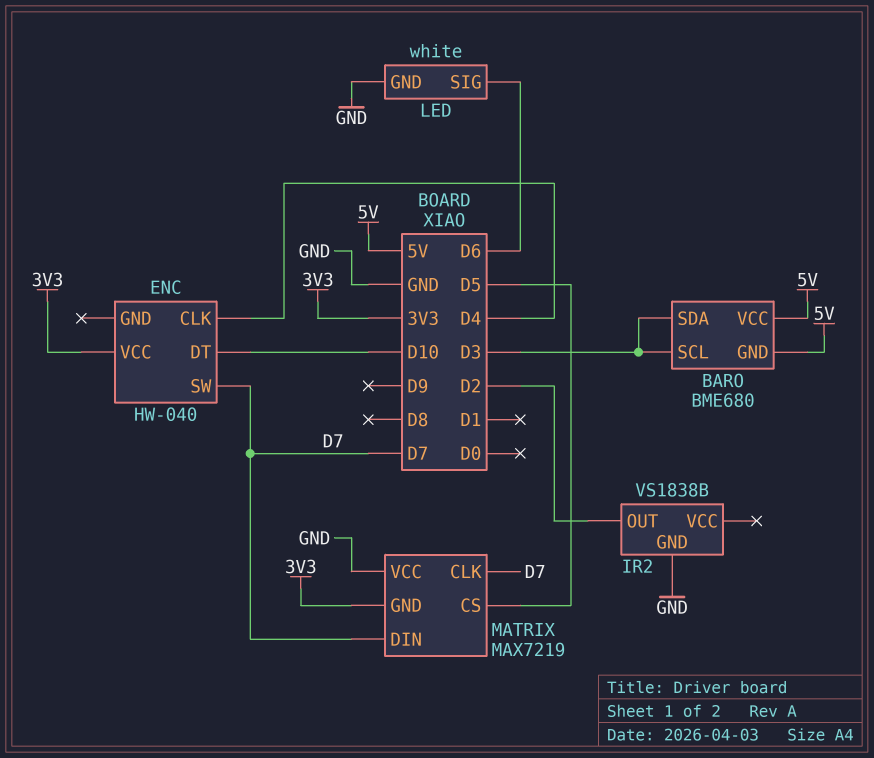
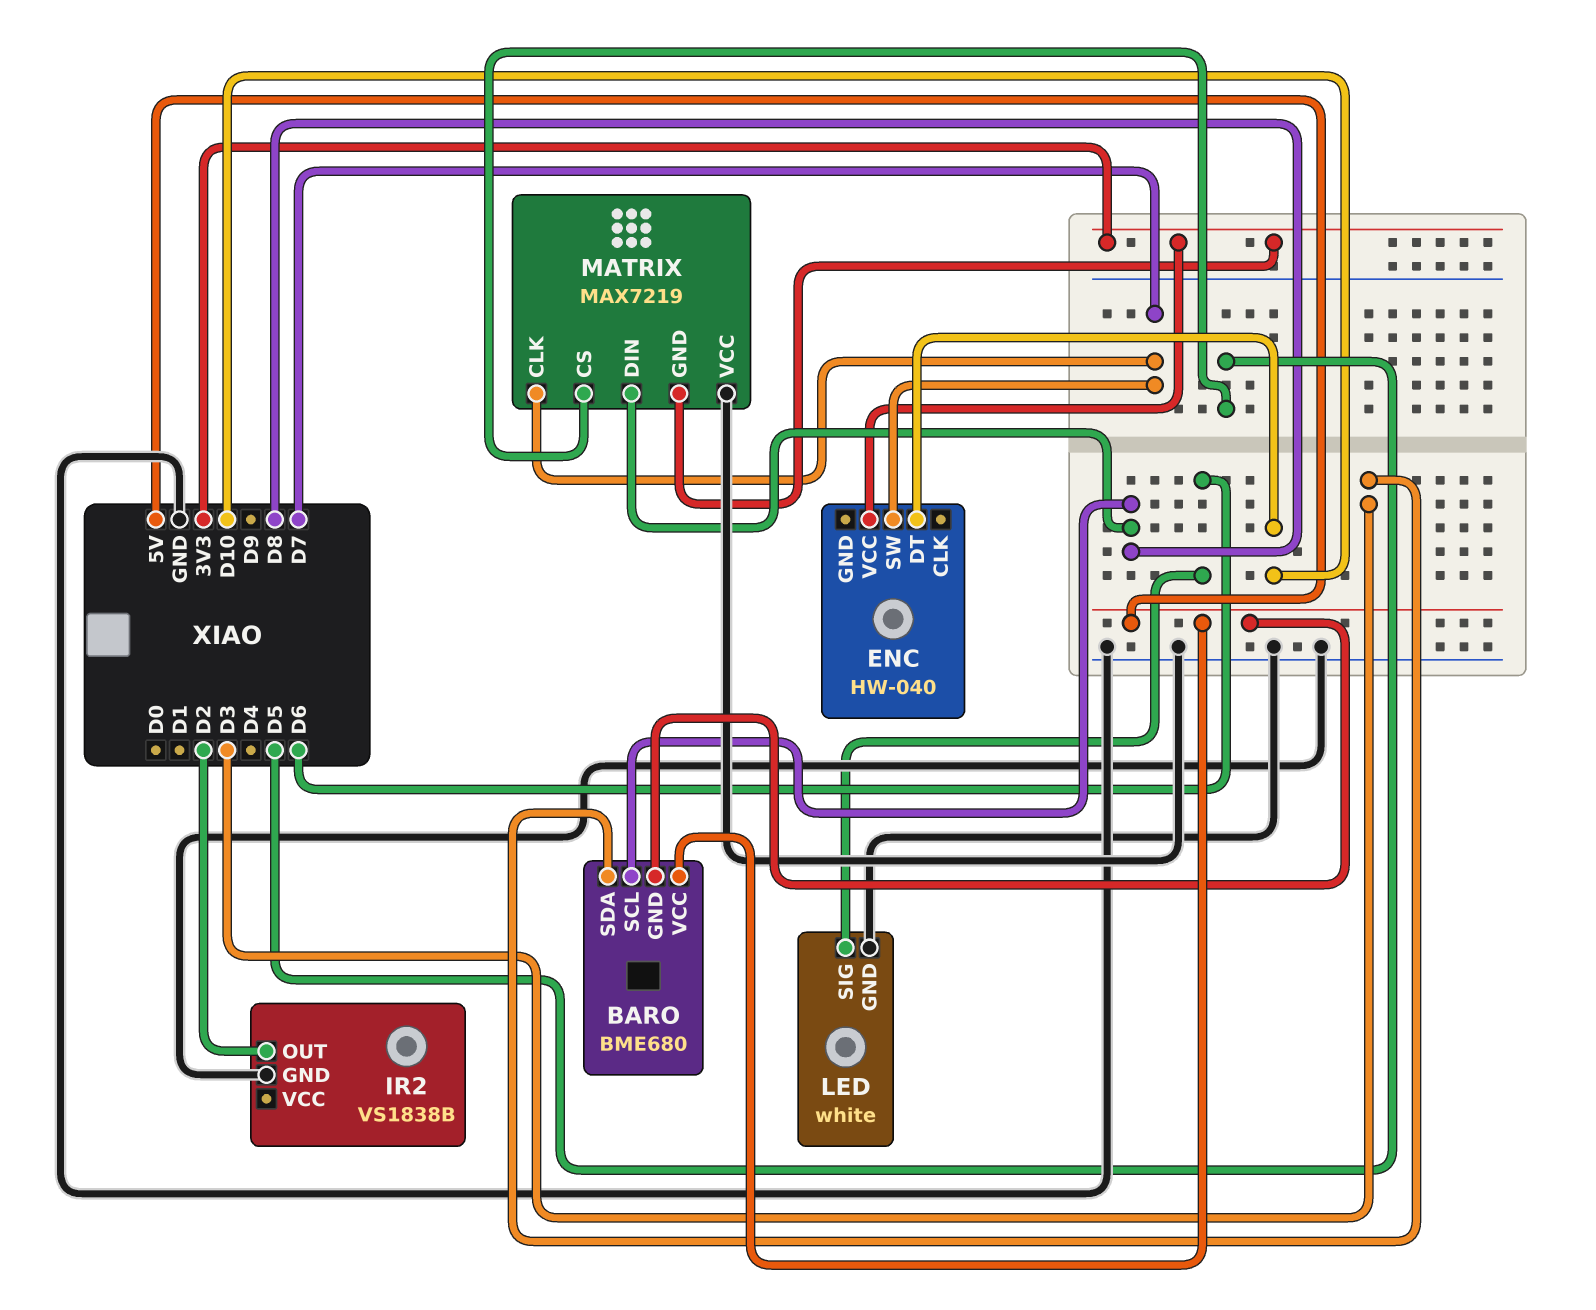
BARO pin SCL: D3 -> D8
ENC pin CLK: D4 -> none
MATRIX pin DIN: D7 -> D8

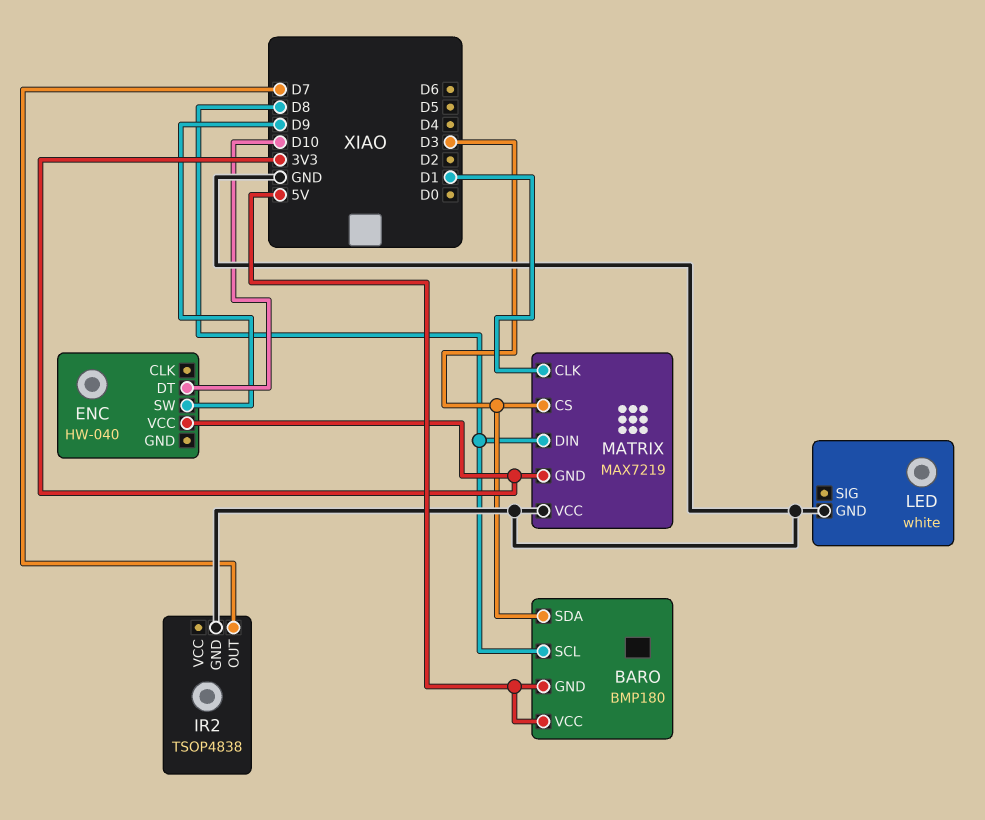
BARO: BME680 -> BMP180
ENC pin SW: D7 -> D9
IR2: VS1838B -> TSOP4838
IR2 pin OUT: D2 -> D7
LED pin SIG: D6 -> none
MATRIX pin CLK: D7 -> D1
MATRIX pin CS: D5 -> D3

